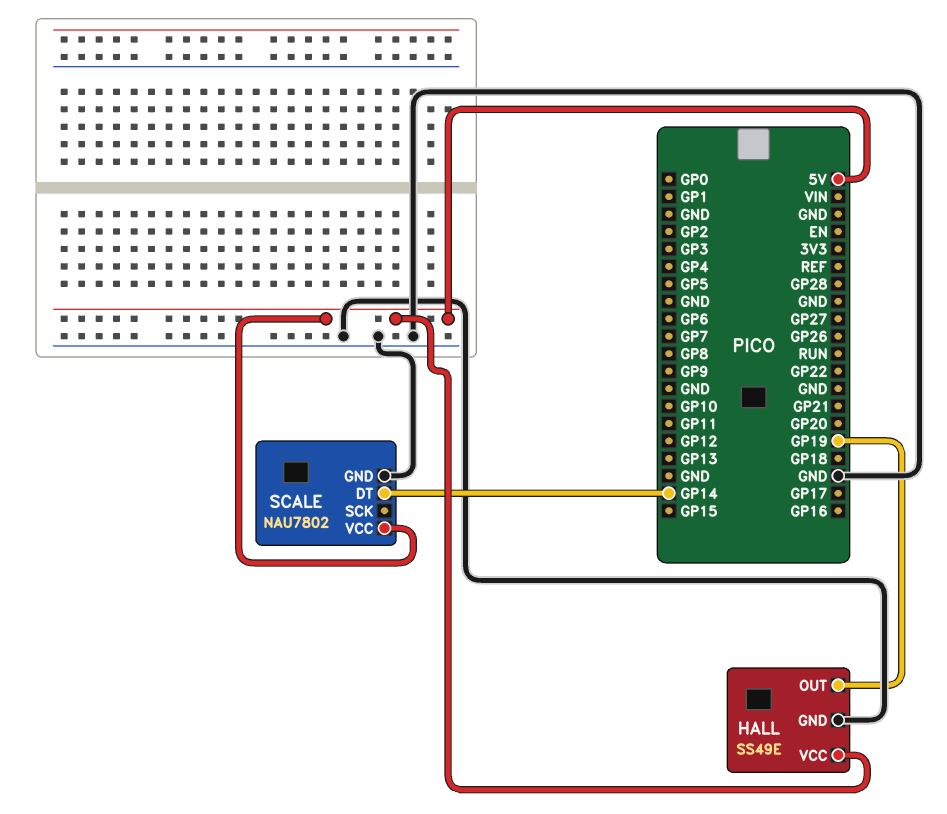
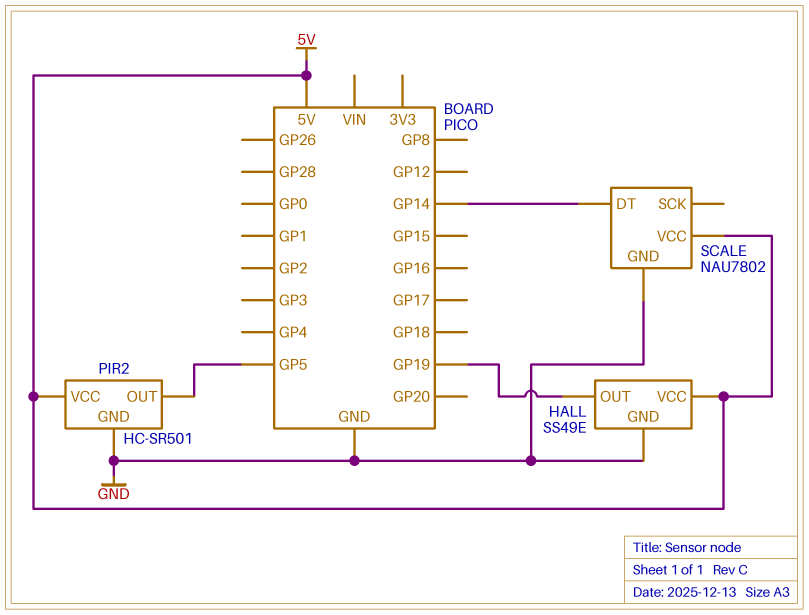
PIR2: none -> HC-SR501
PIR2 pin GND: none -> GND
PIR2 pin OUT: none -> GP5
PIR2 pin VCC: none -> 5V

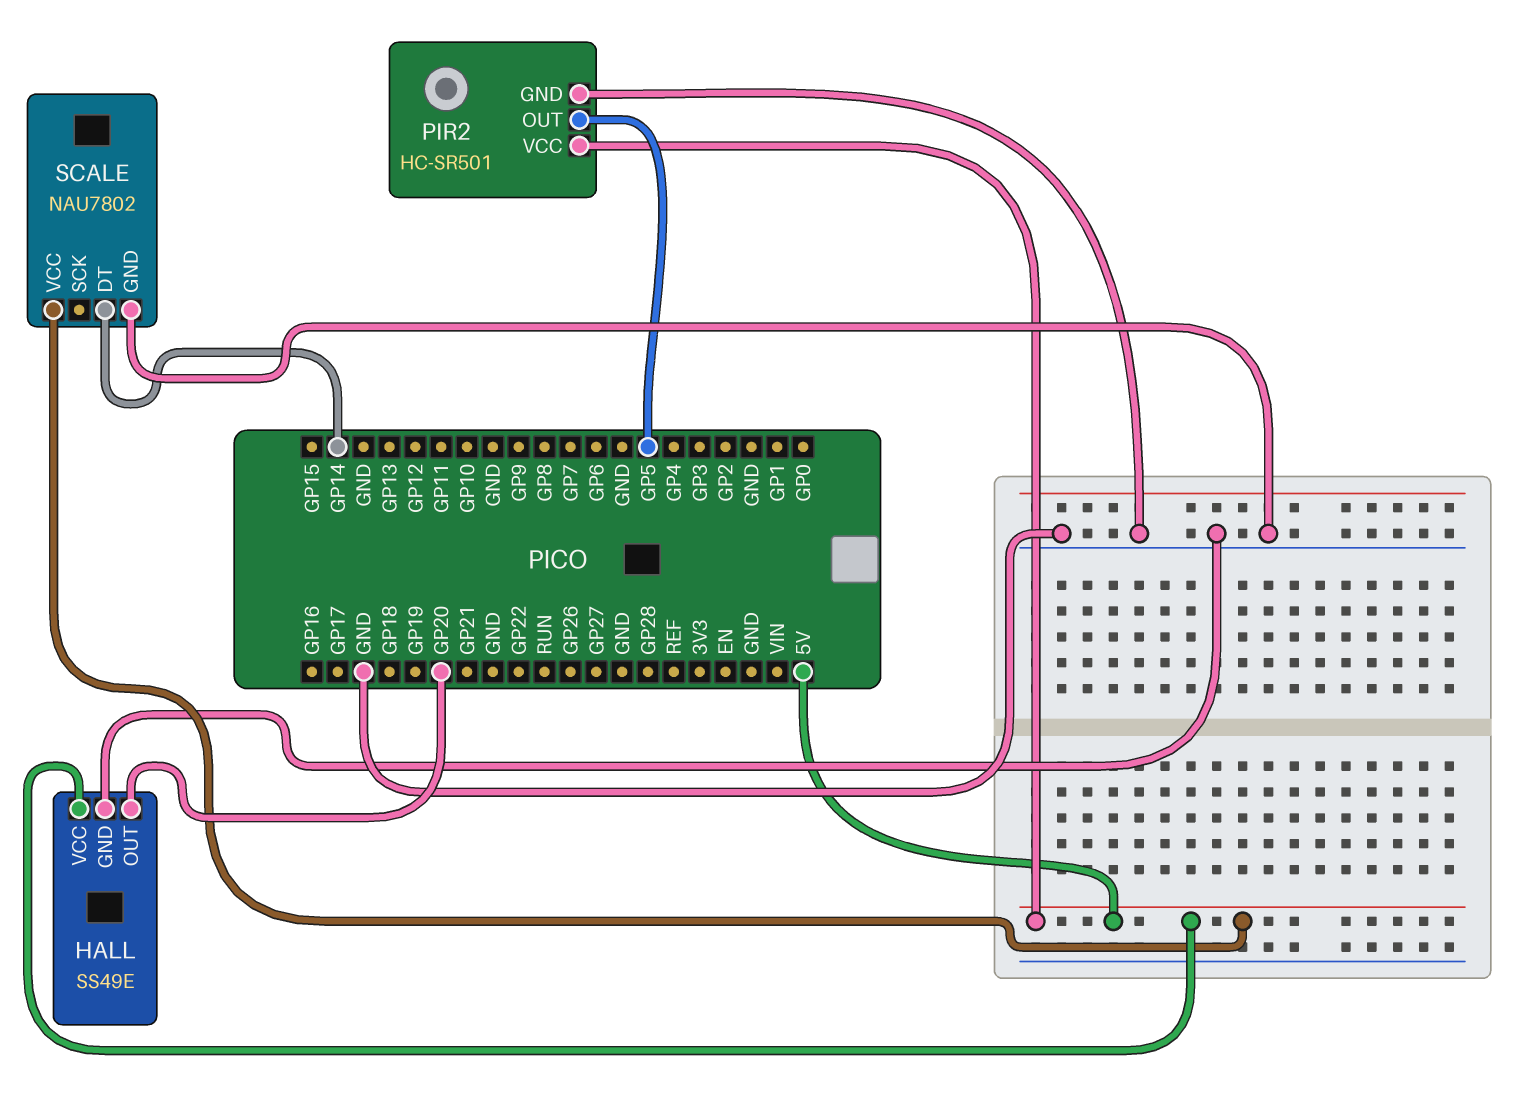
HALL pin OUT: GP19 -> GP20

